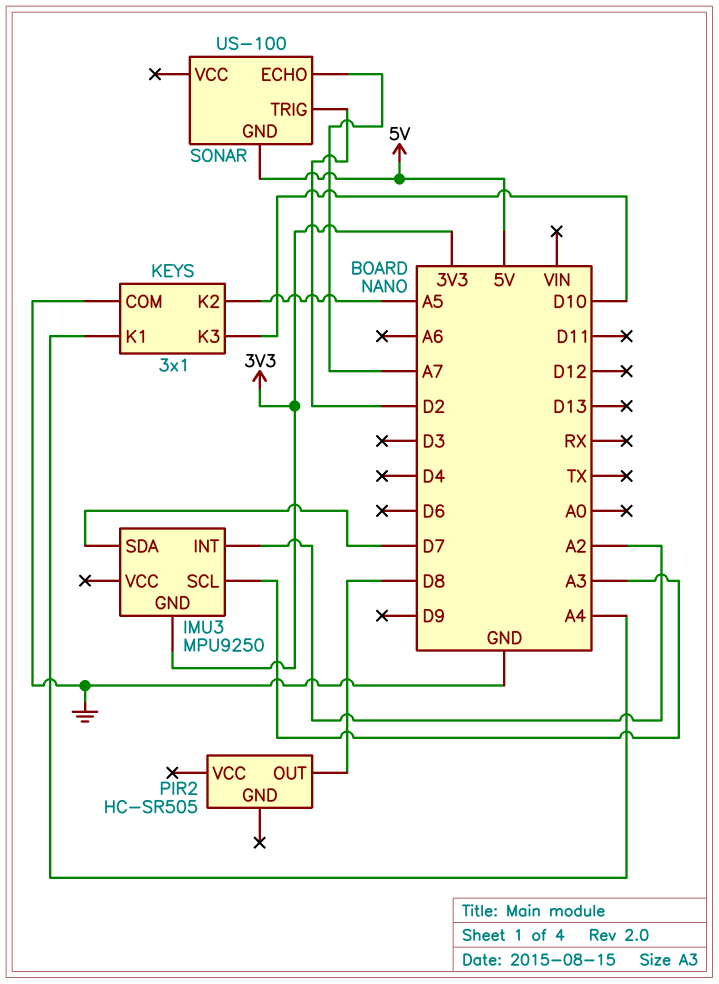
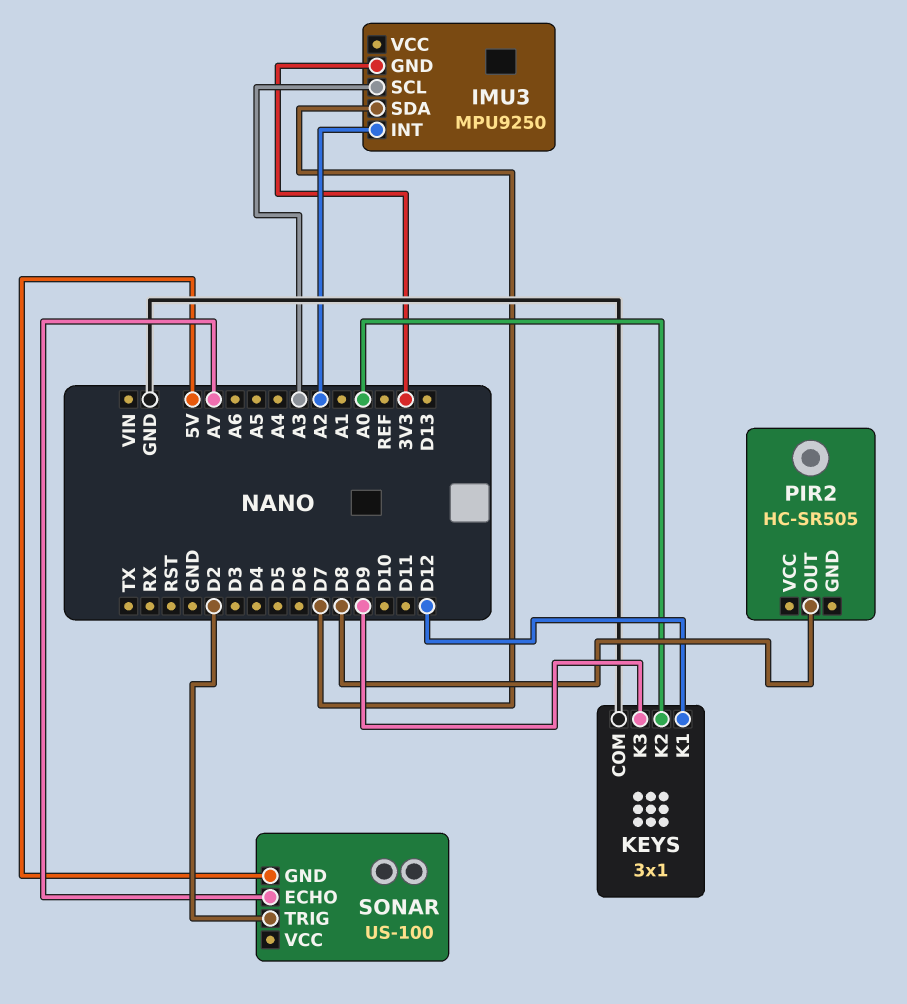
KEYS pin K1: A4 -> D12
KEYS pin K2: A5 -> A0
KEYS pin K3: D10 -> D9

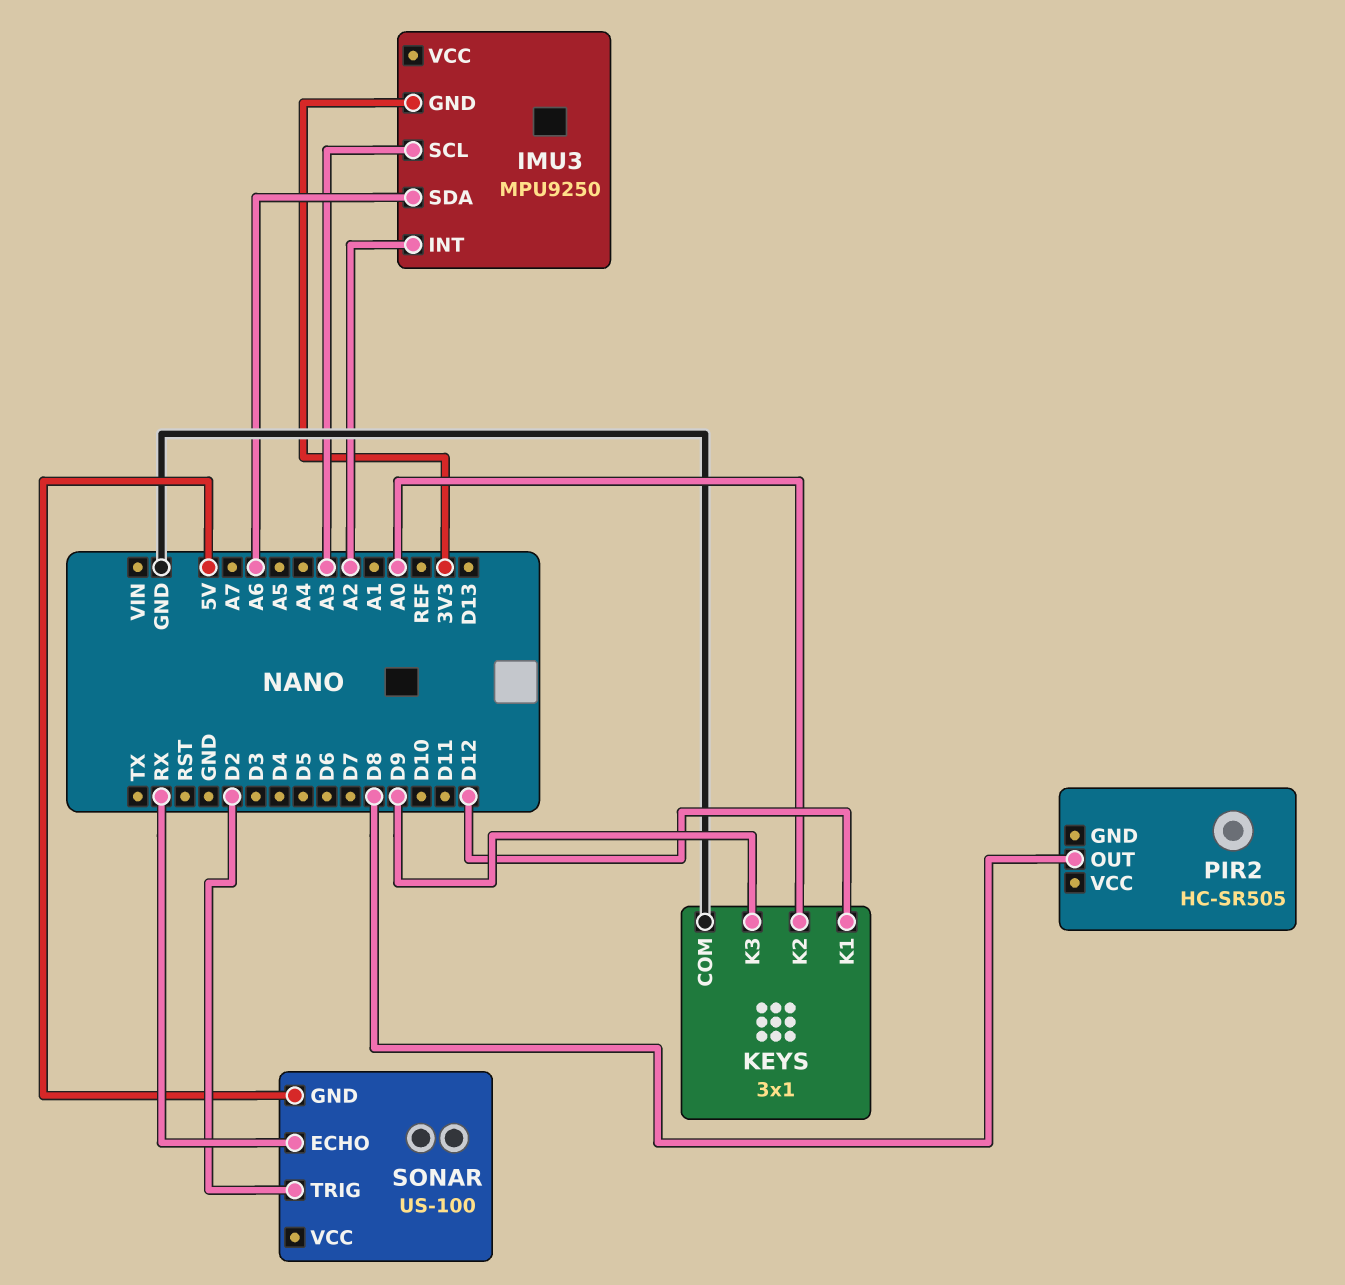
IMU3 pin SDA: D7 -> A6
SONAR pin ECHO: A7 -> RX

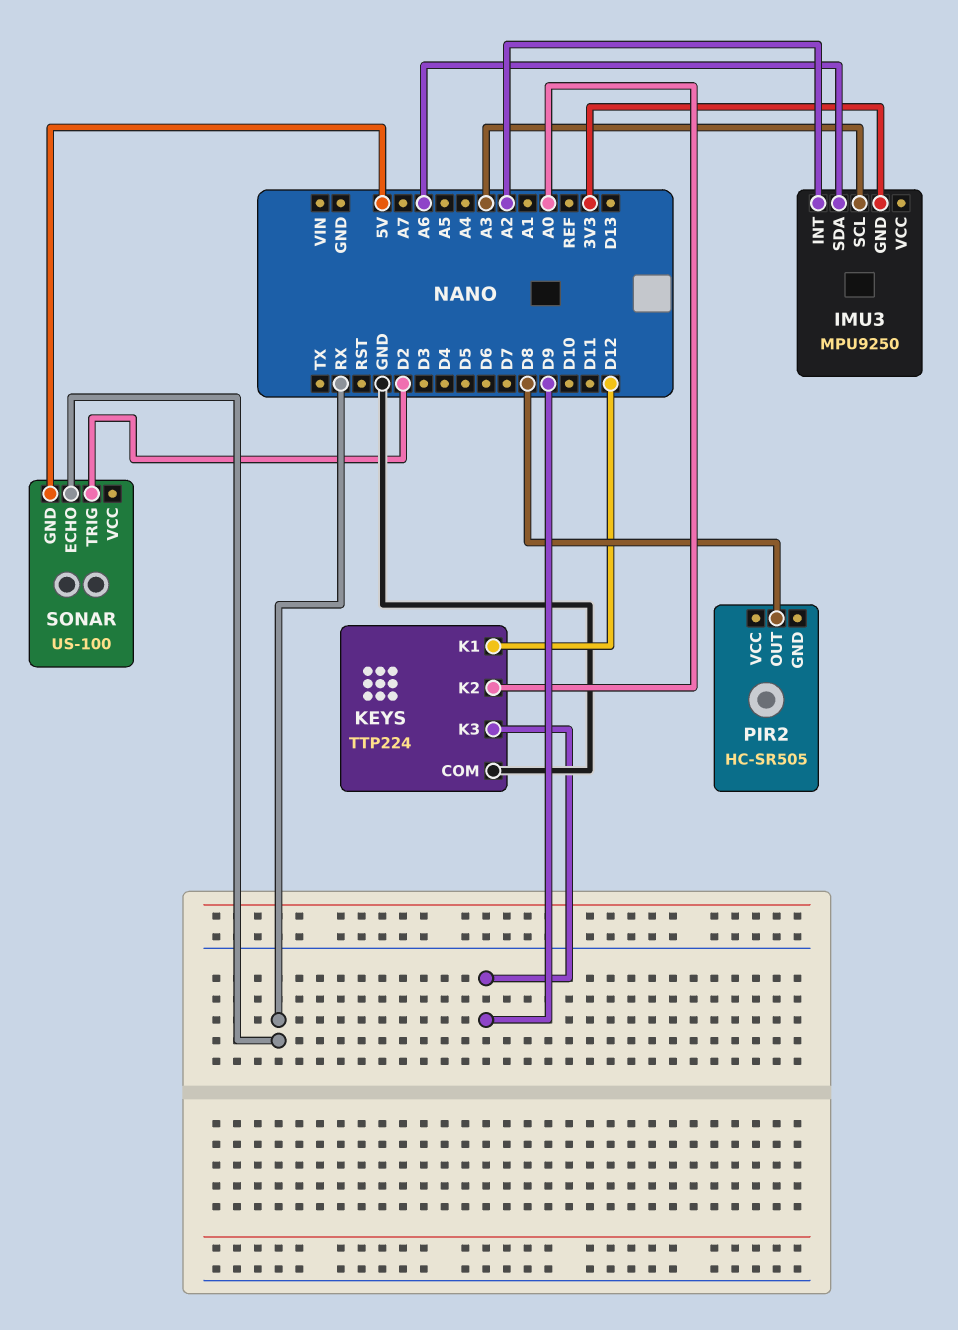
KEYS: 3x1 -> TTP224

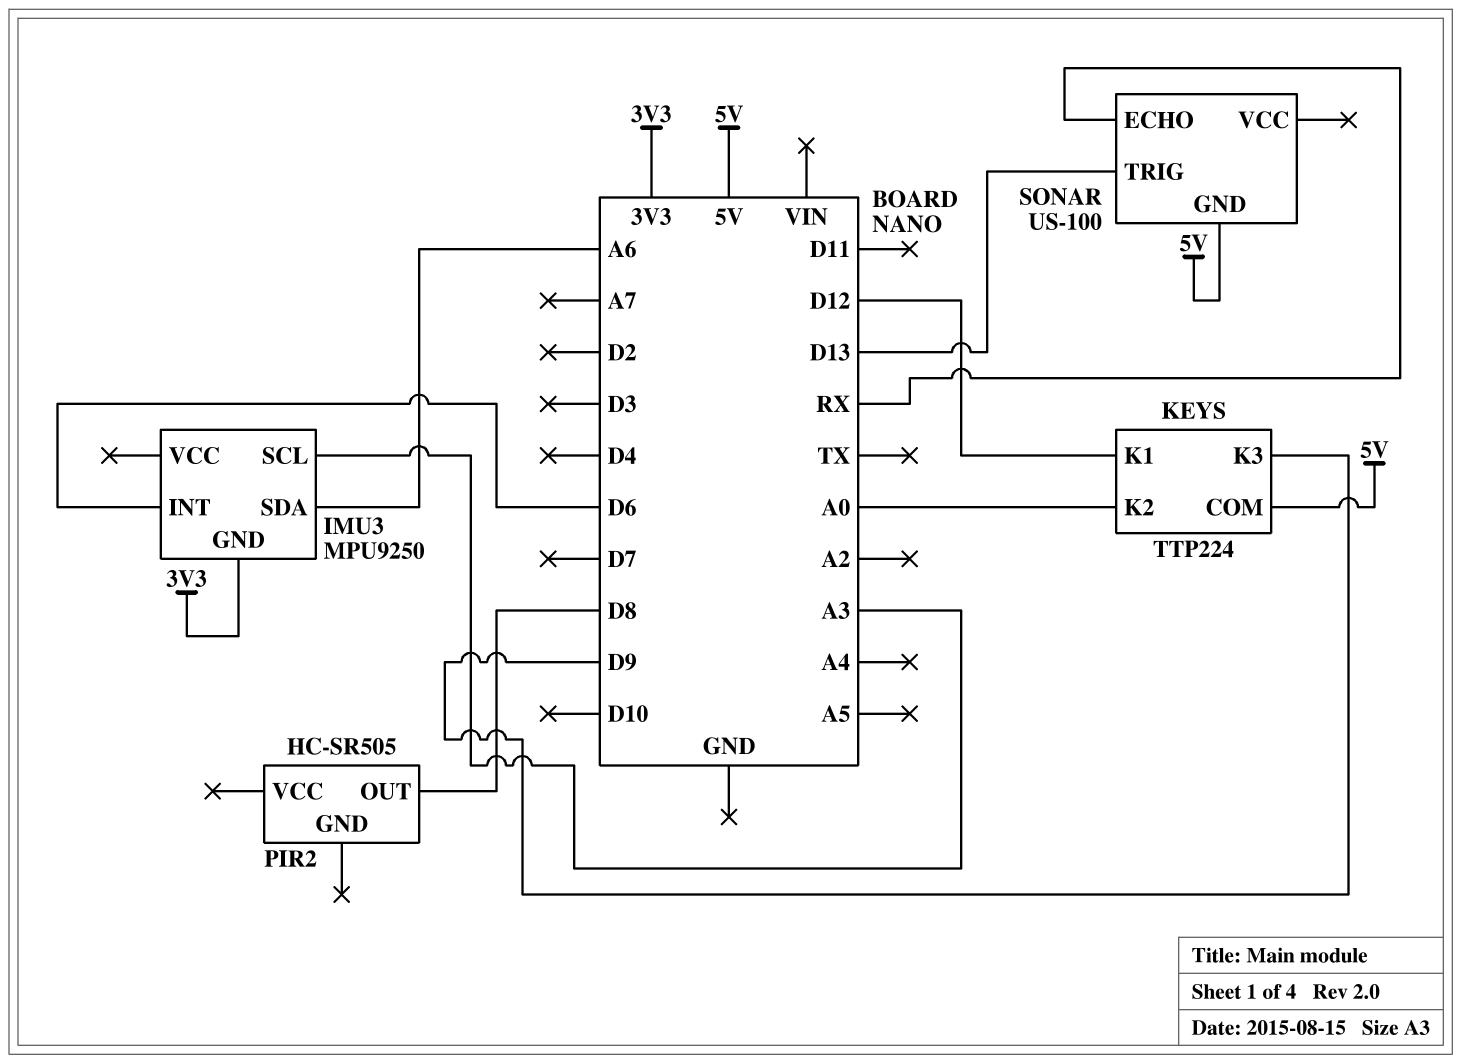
IMU3 pin INT: A2 -> D6
KEYS pin COM: GND -> 5V
SONAR pin TRIG: D2 -> D13

